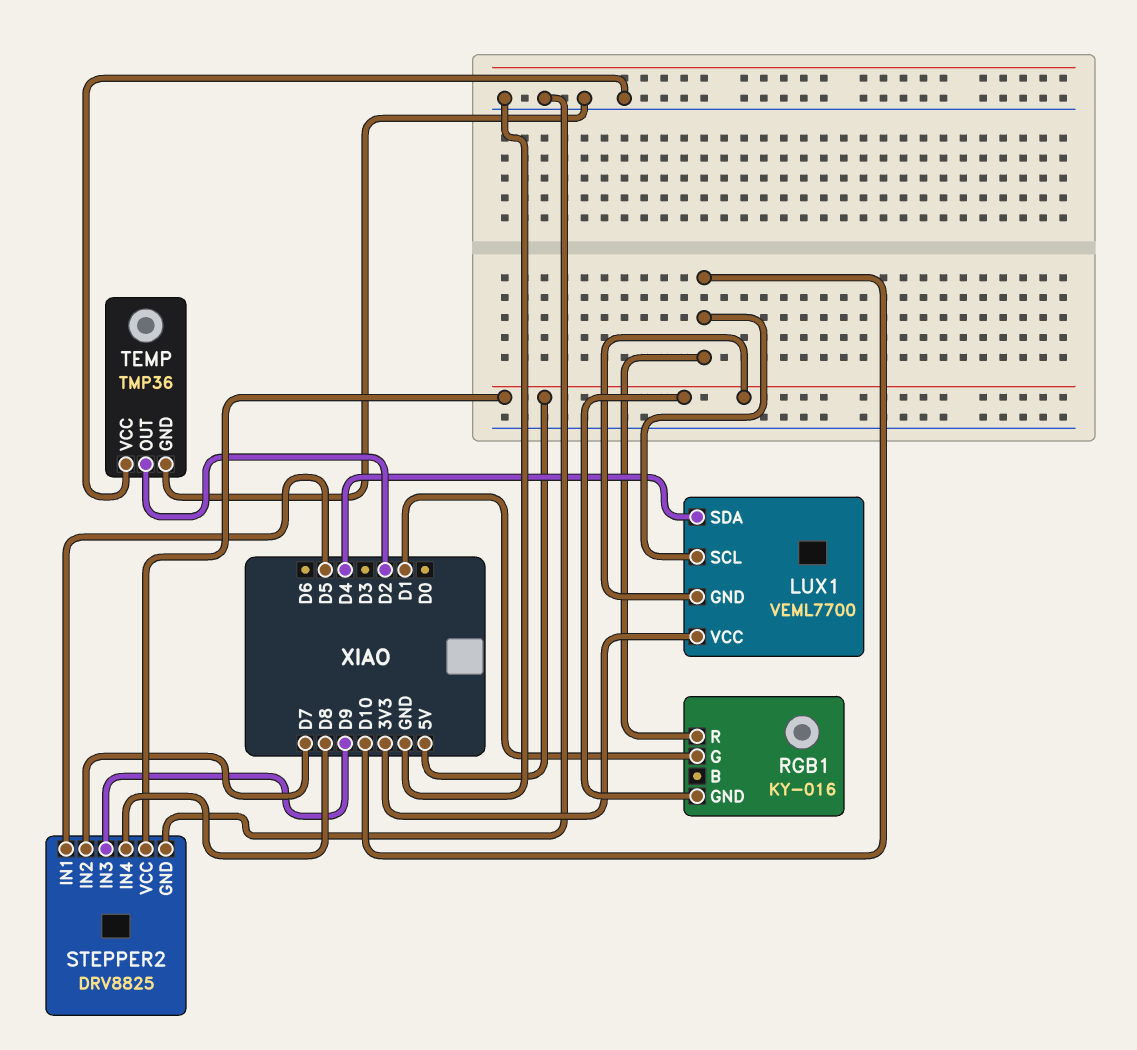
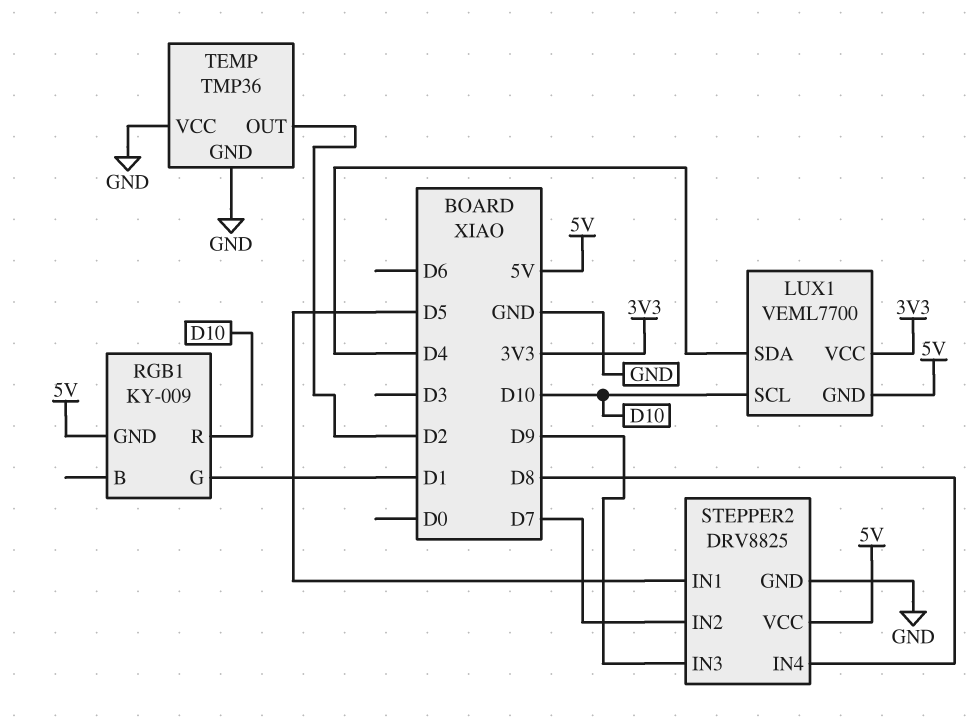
RGB1: KY-016 -> KY-009

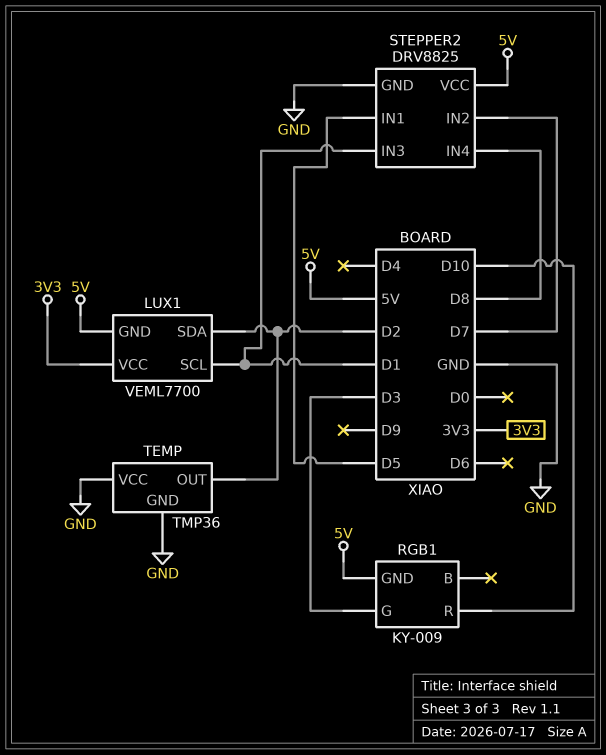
LUX1 pin SCL: D10 -> D1
LUX1 pin SDA: D4 -> D2
RGB1 pin G: D1 -> D3
STEPPER2 pin IN3: D9 -> D1

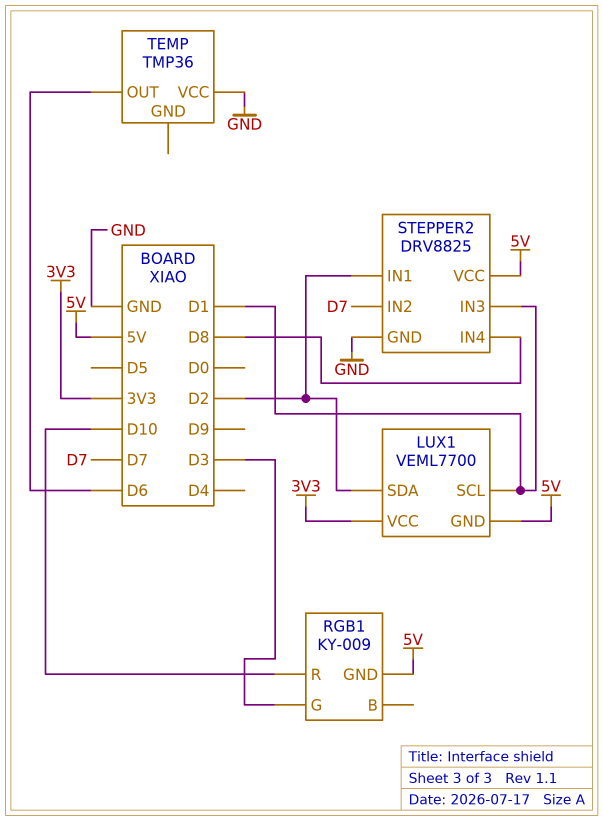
STEPPER2 pin IN1: D5 -> D2
TEMP pin GND: GND -> none
TEMP pin OUT: D2 -> D6

